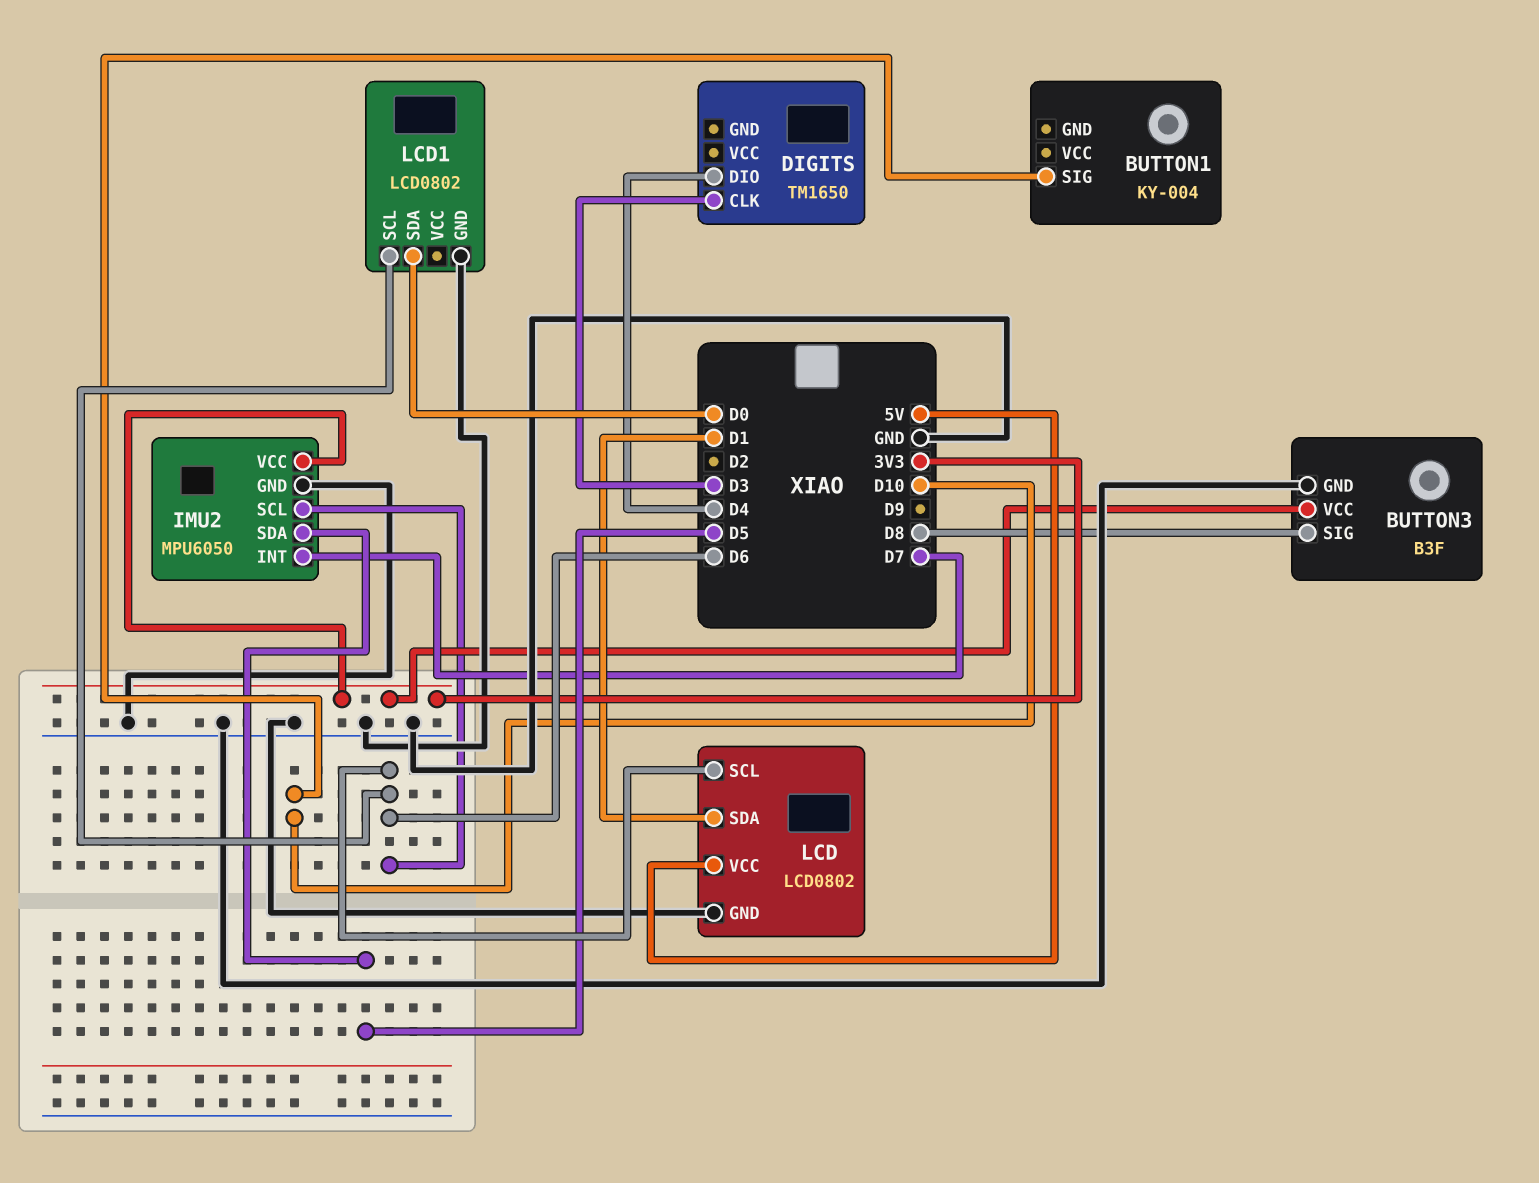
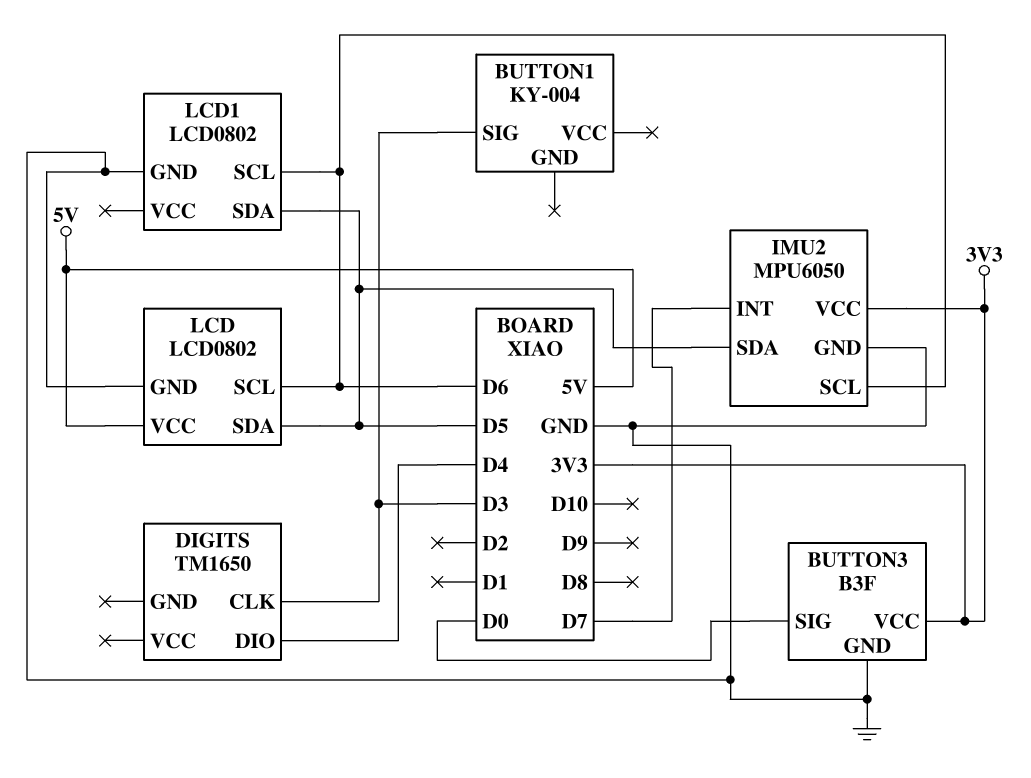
BUTTON1 pin SIG: D10 -> D3
BUTTON3 pin SIG: D8 -> D0
LCD pin SDA: D1 -> D5
LCD1 pin SDA: D0 -> D5

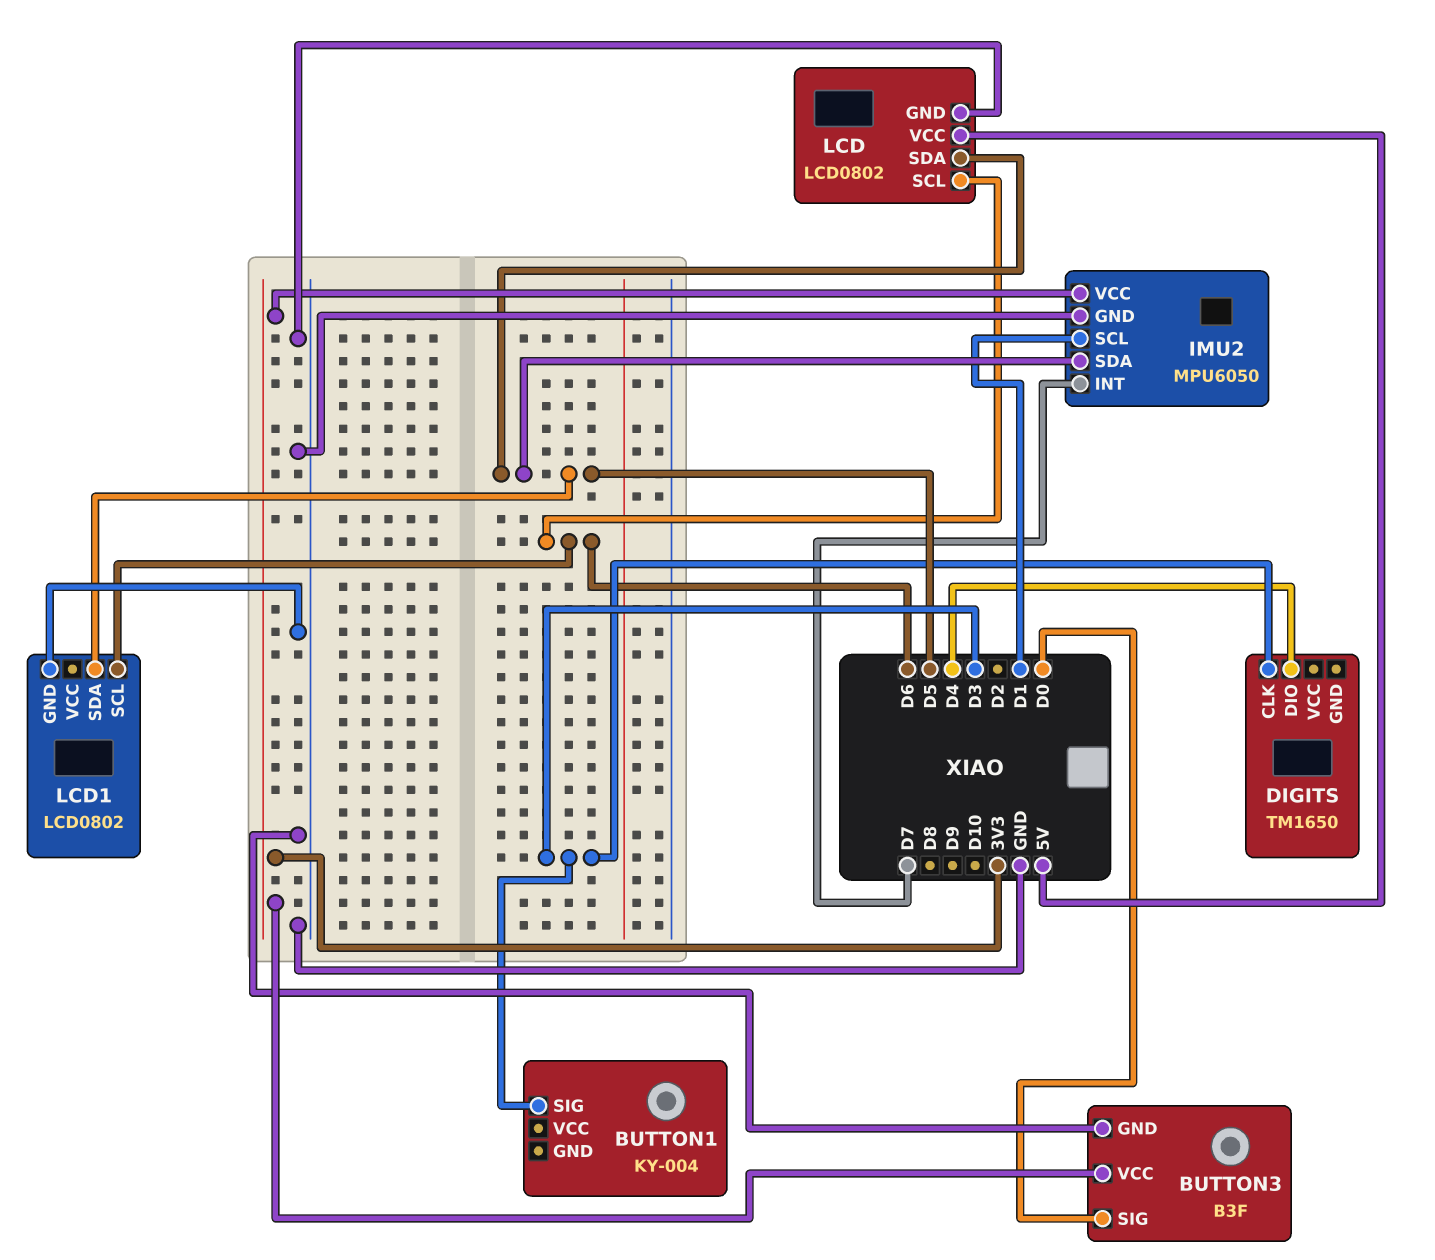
IMU2 pin SCL: D6 -> D1

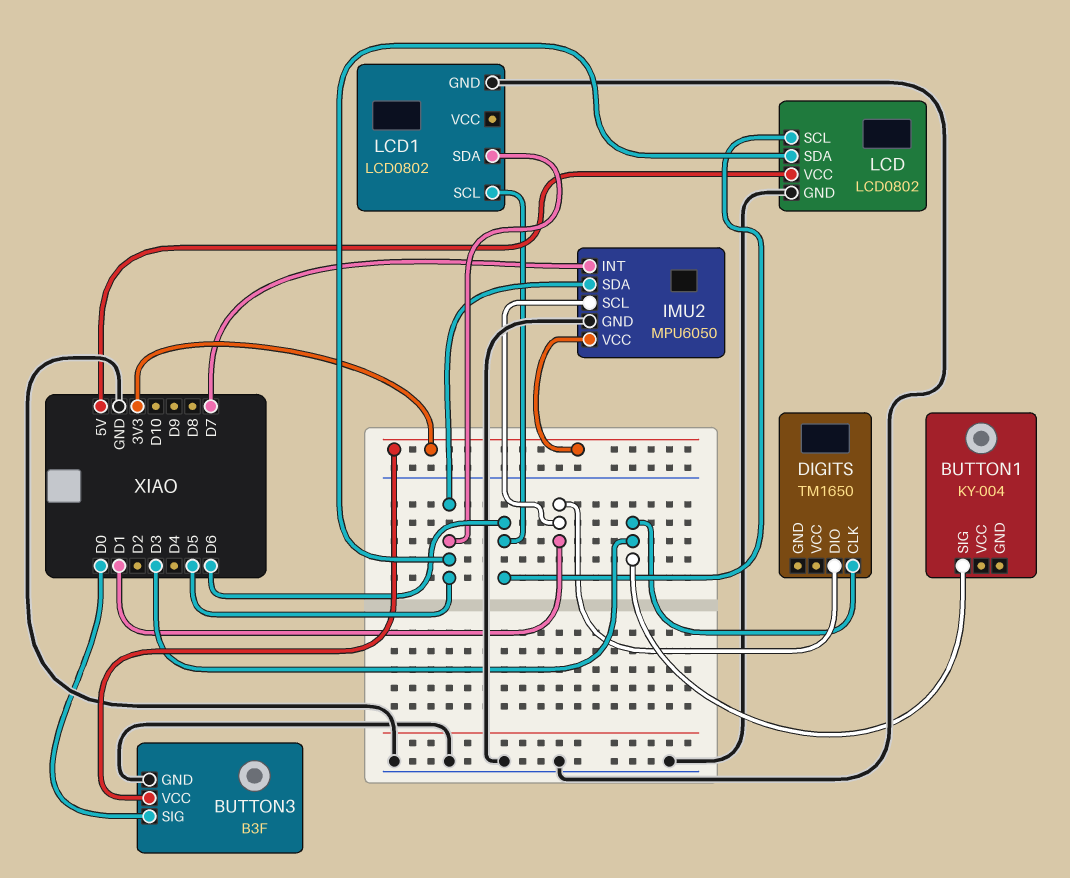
DIGITS pin DIO: D4 -> D1

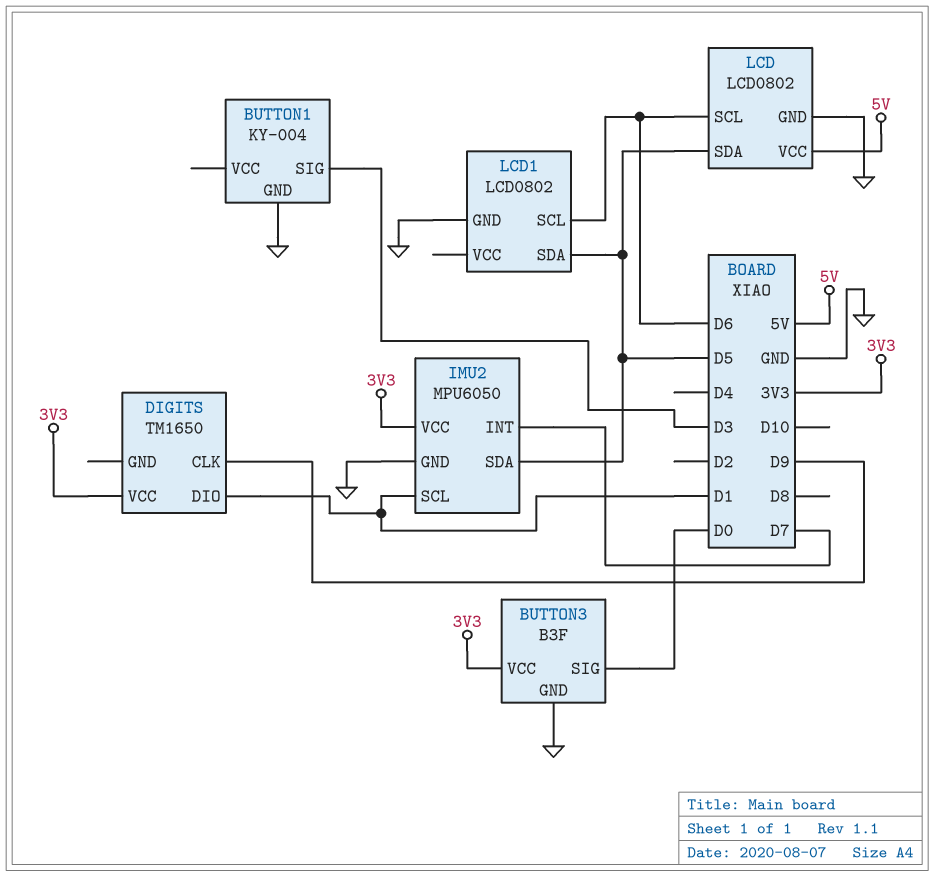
BUTTON1 pin GND: none -> GND
DIGITS pin CLK: D3 -> D9
DIGITS pin VCC: none -> 3V3

